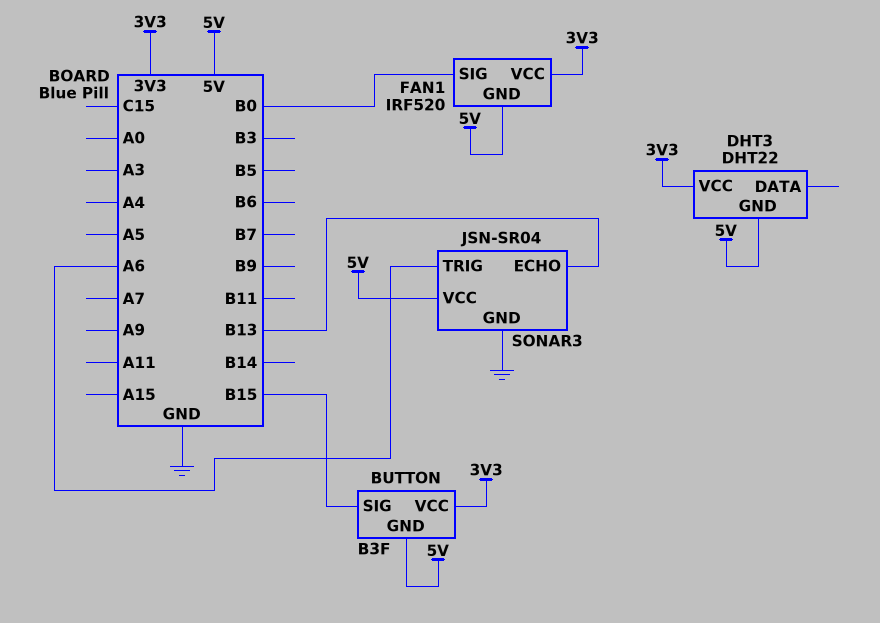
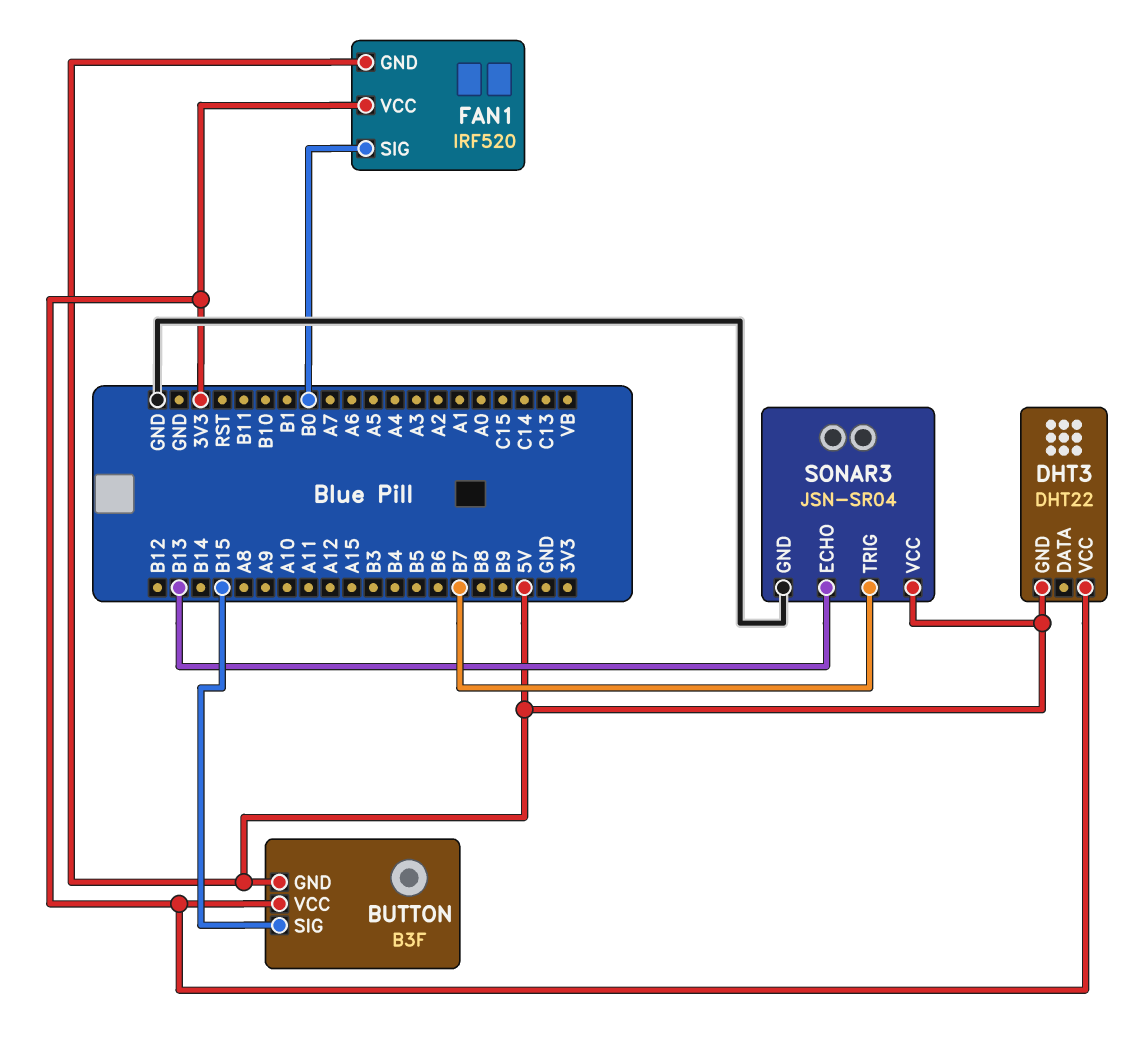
SONAR3 pin TRIG: A6 -> B7

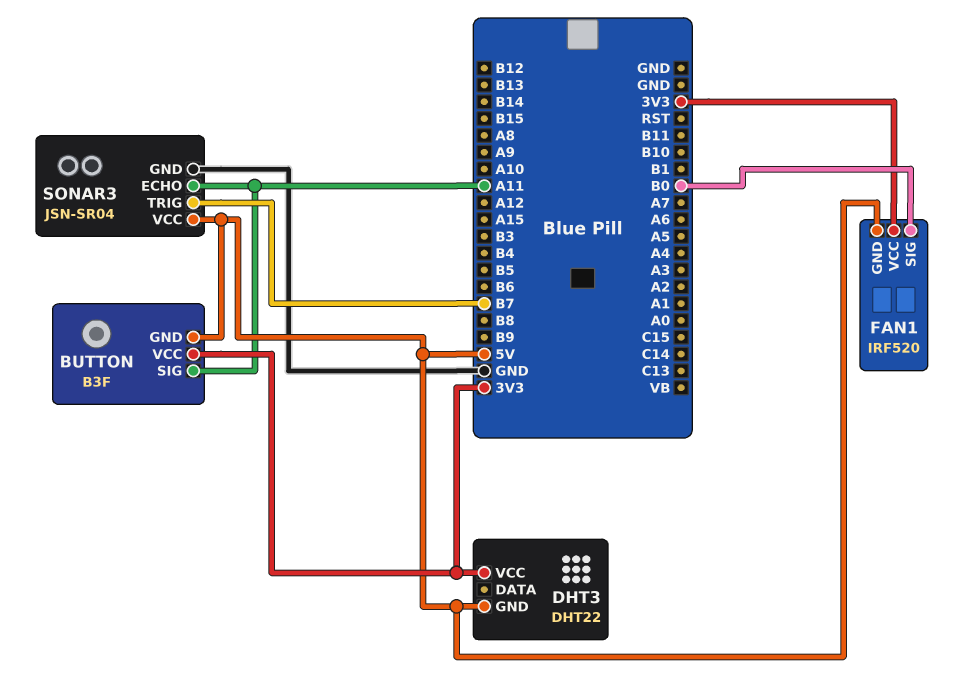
BUTTON pin SIG: B15 -> A11
SONAR3 pin ECHO: B13 -> A11

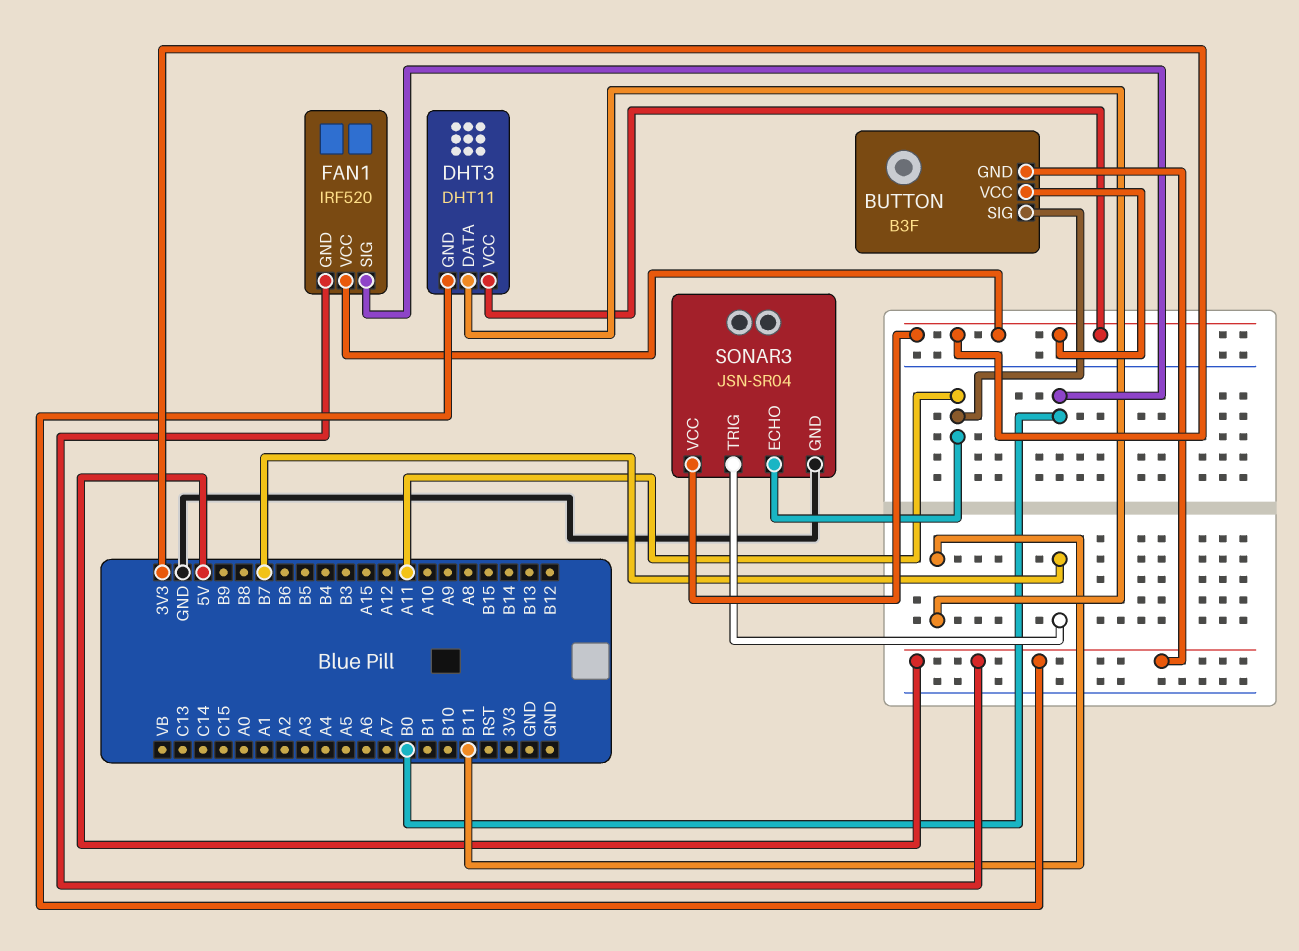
DHT3: DHT22 -> DHT11
DHT3 pin DATA: none -> B11
SONAR3 pin VCC: 5V -> 3V3

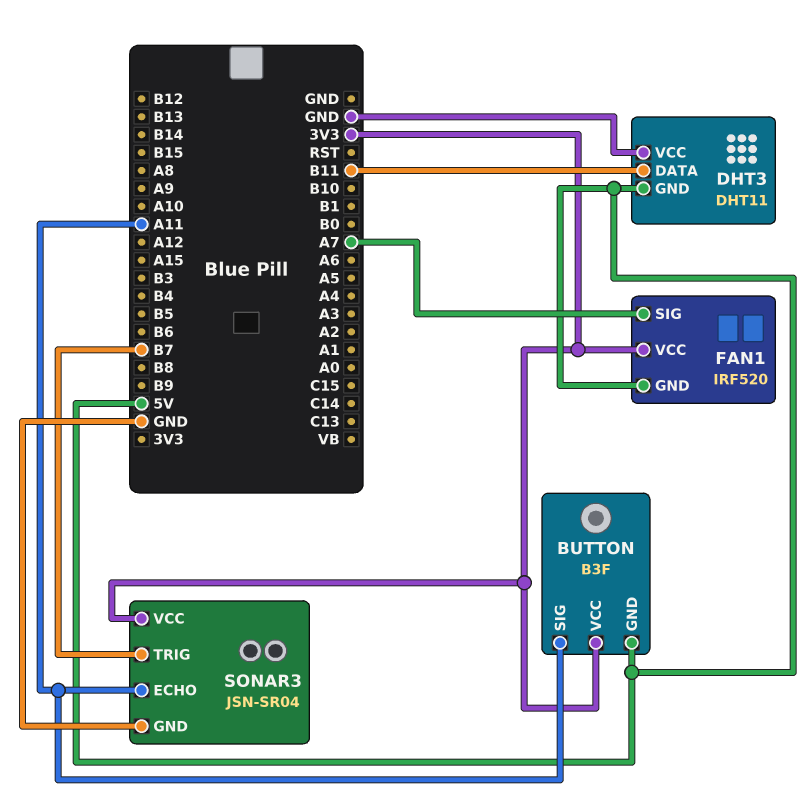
DHT3 pin VCC: 3V3 -> GND
FAN1 pin SIG: B0 -> A7

